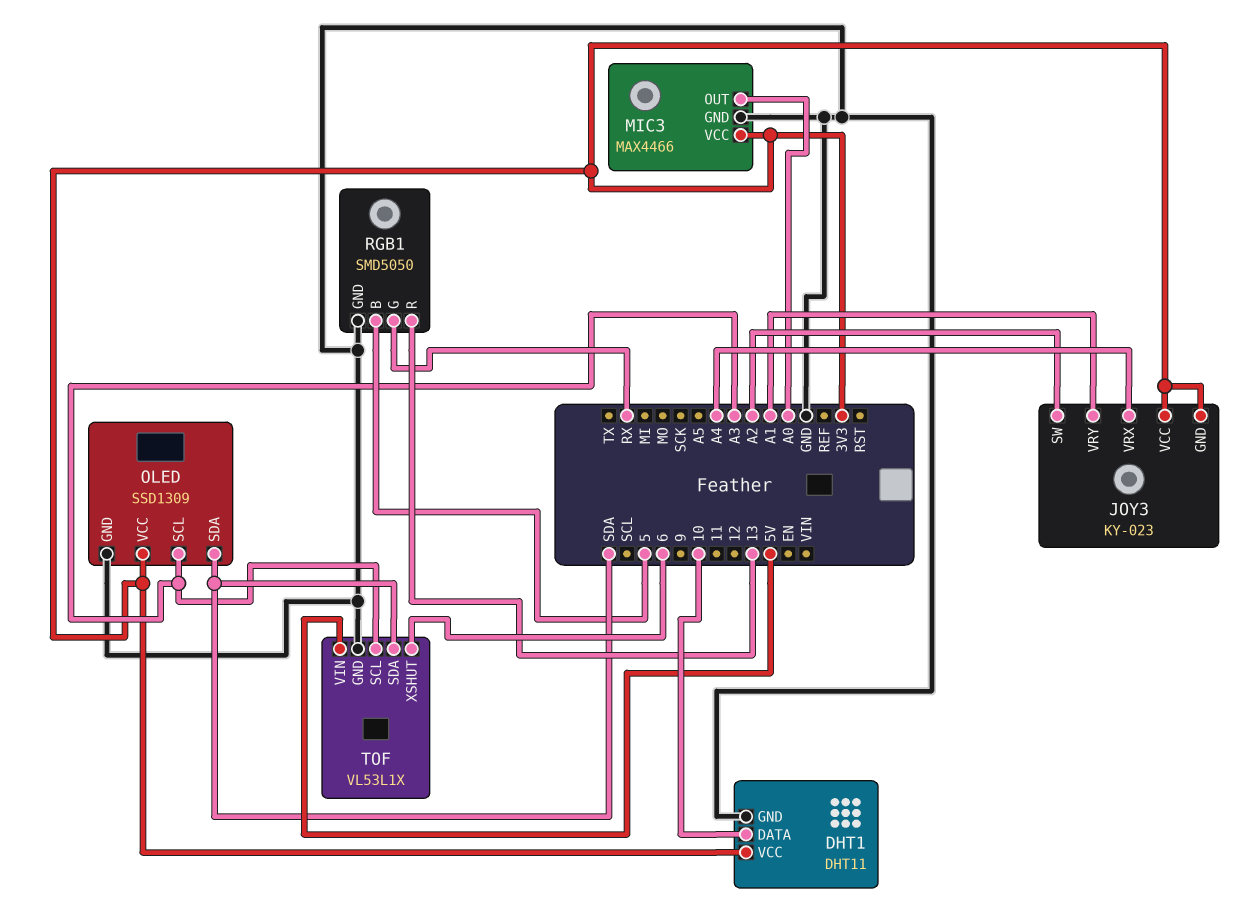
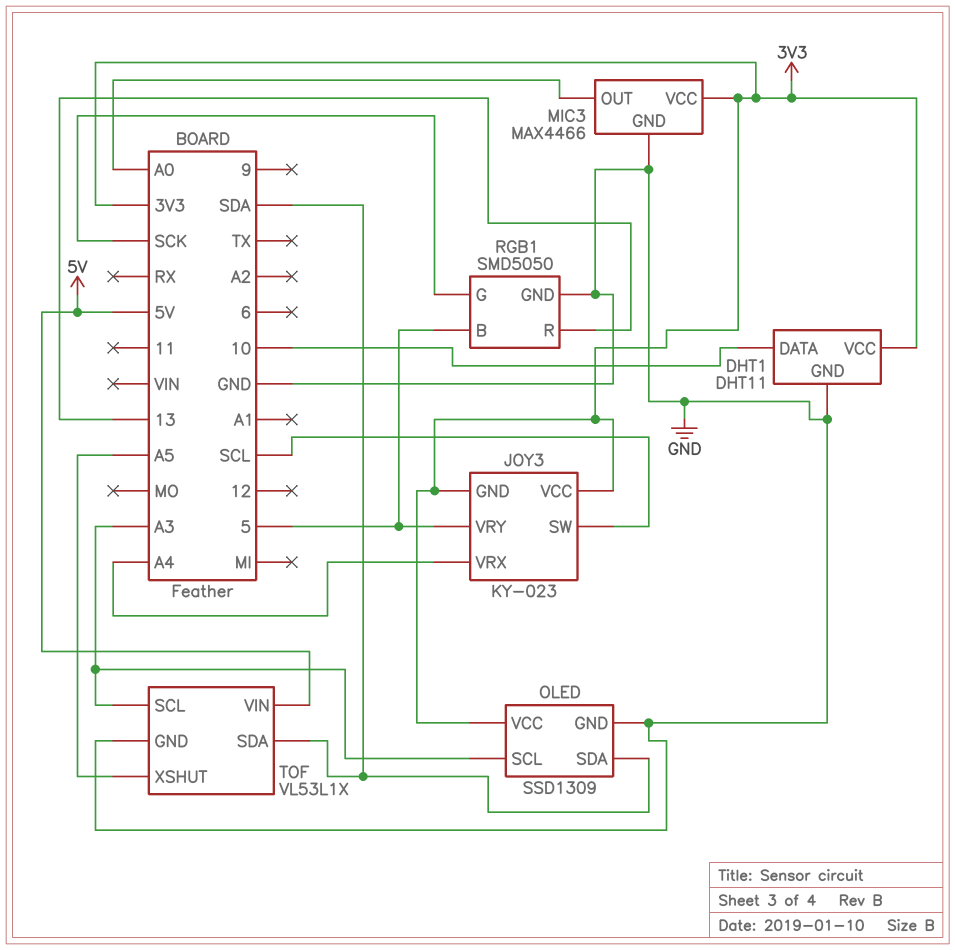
JOY3 pin SW: A2 -> SCL
JOY3 pin VRY: A1 -> 5
RGB1 pin G: RX -> SCK
TOF pin XSHUT: 6 -> A5

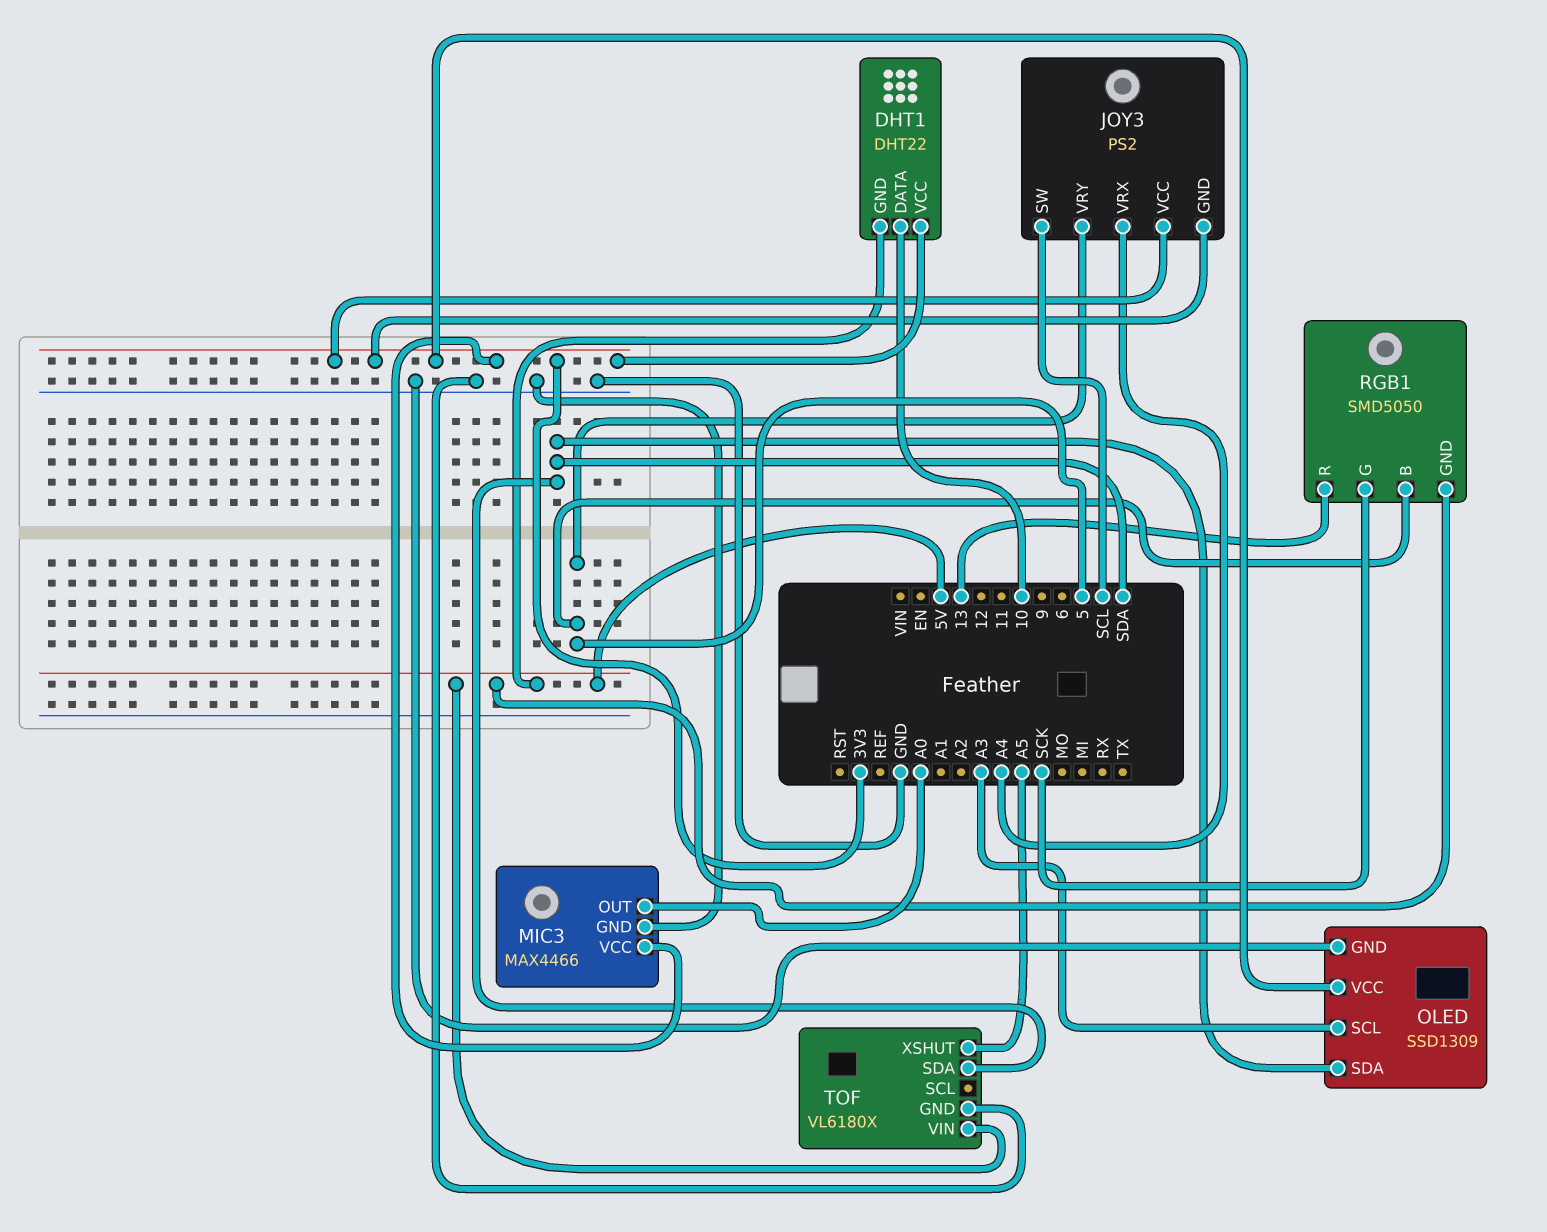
DHT1: DHT11 -> DHT22
DHT1 pin GND: GND -> 5V
JOY3: KY-023 -> PS2
RGB1 pin GND: GND -> 5V
TOF: VL53L1X -> VL6180X
TOF pin SCL: A3 -> none

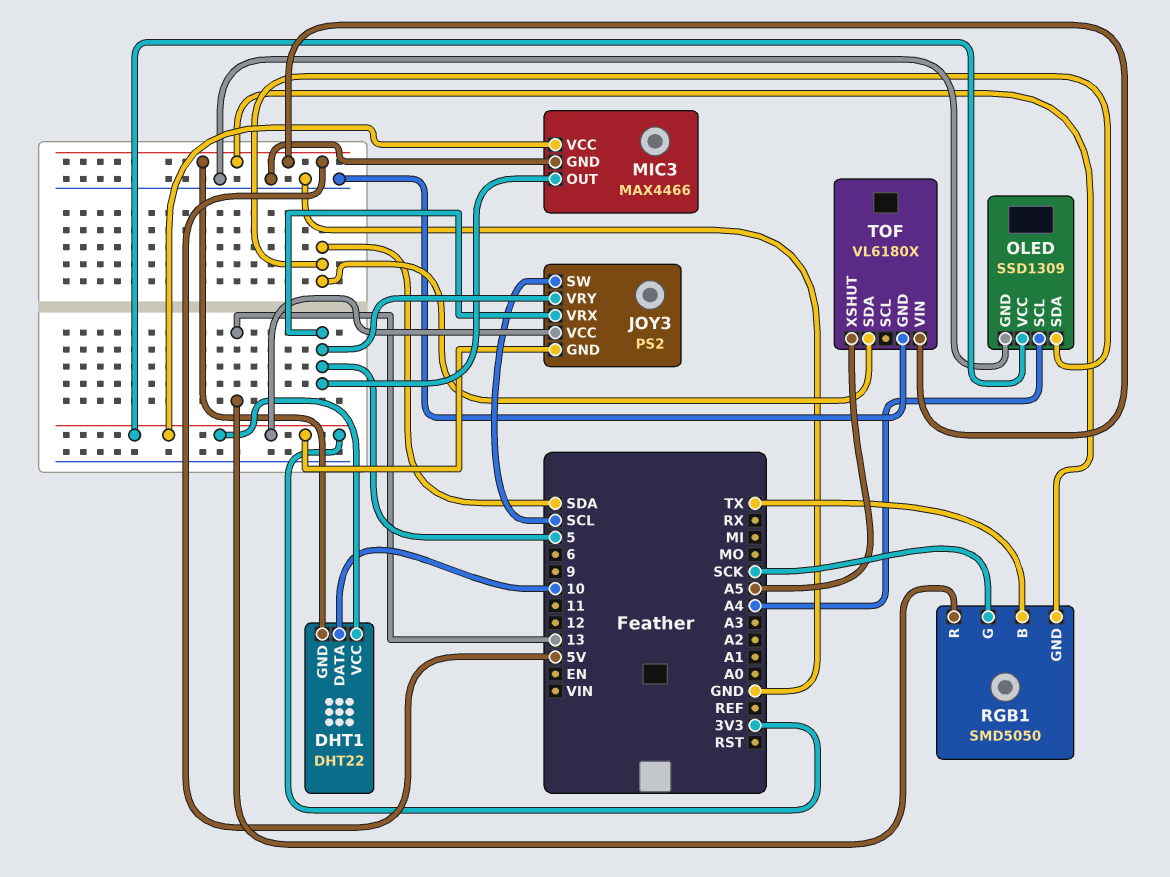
JOY3 pin VRX: A4 -> 5
MIC3 pin OUT: A0 -> 5
OLED pin SCL: A3 -> A4
RGB1 pin B: 5 -> TX

